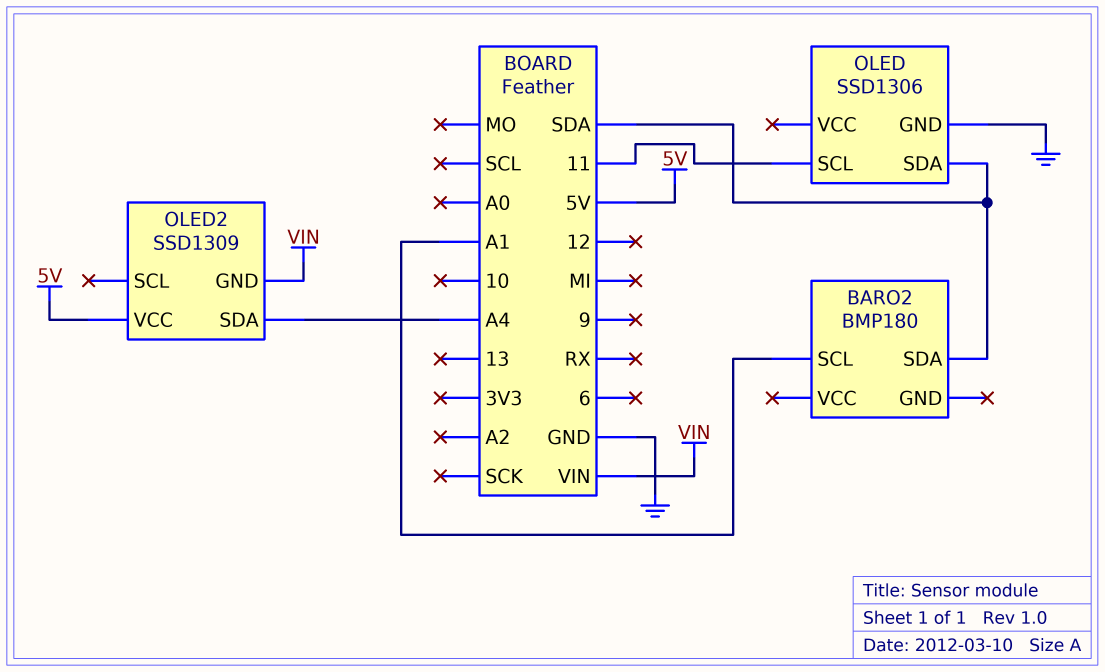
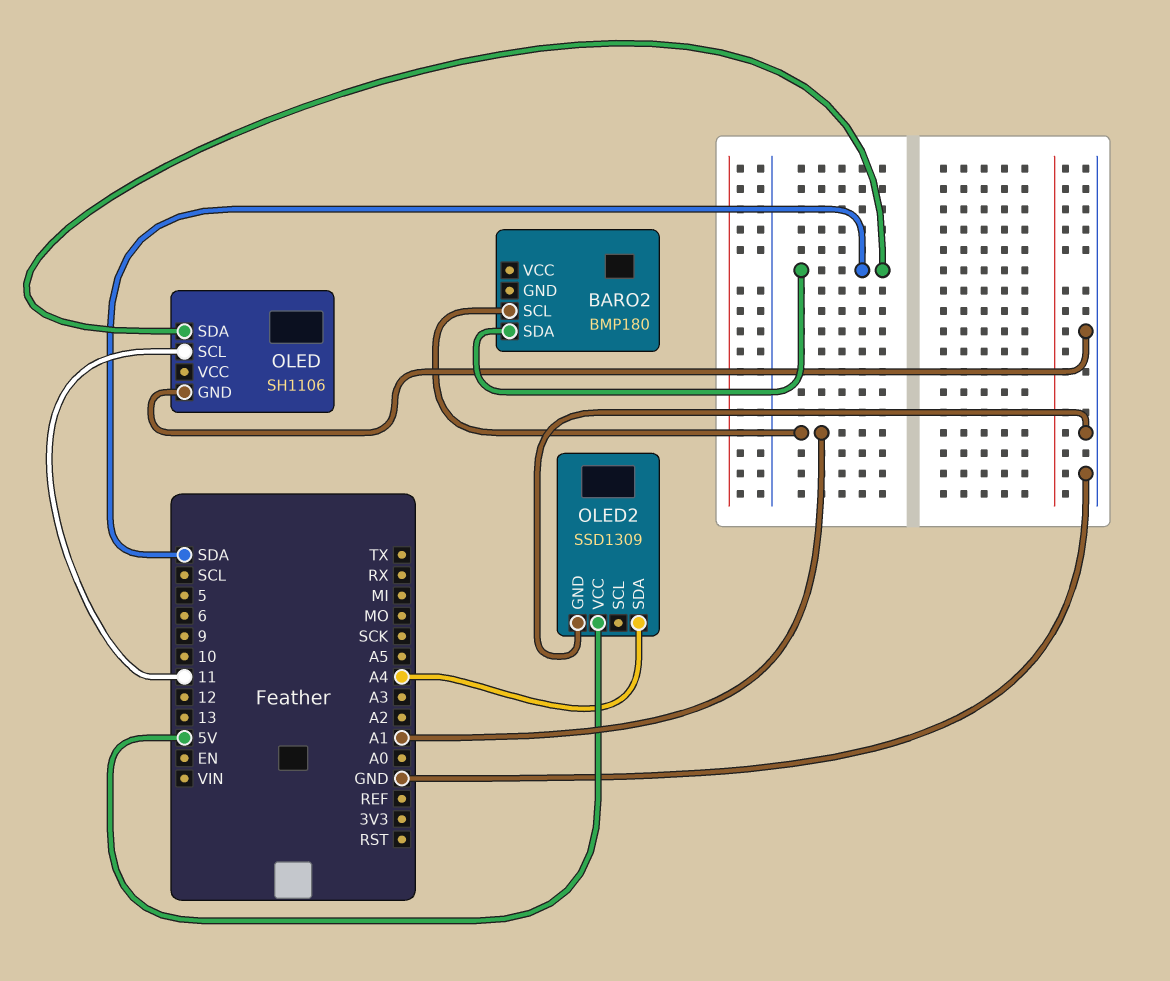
OLED: SSD1306 -> SH1106
OLED2 pin GND: VIN -> GND

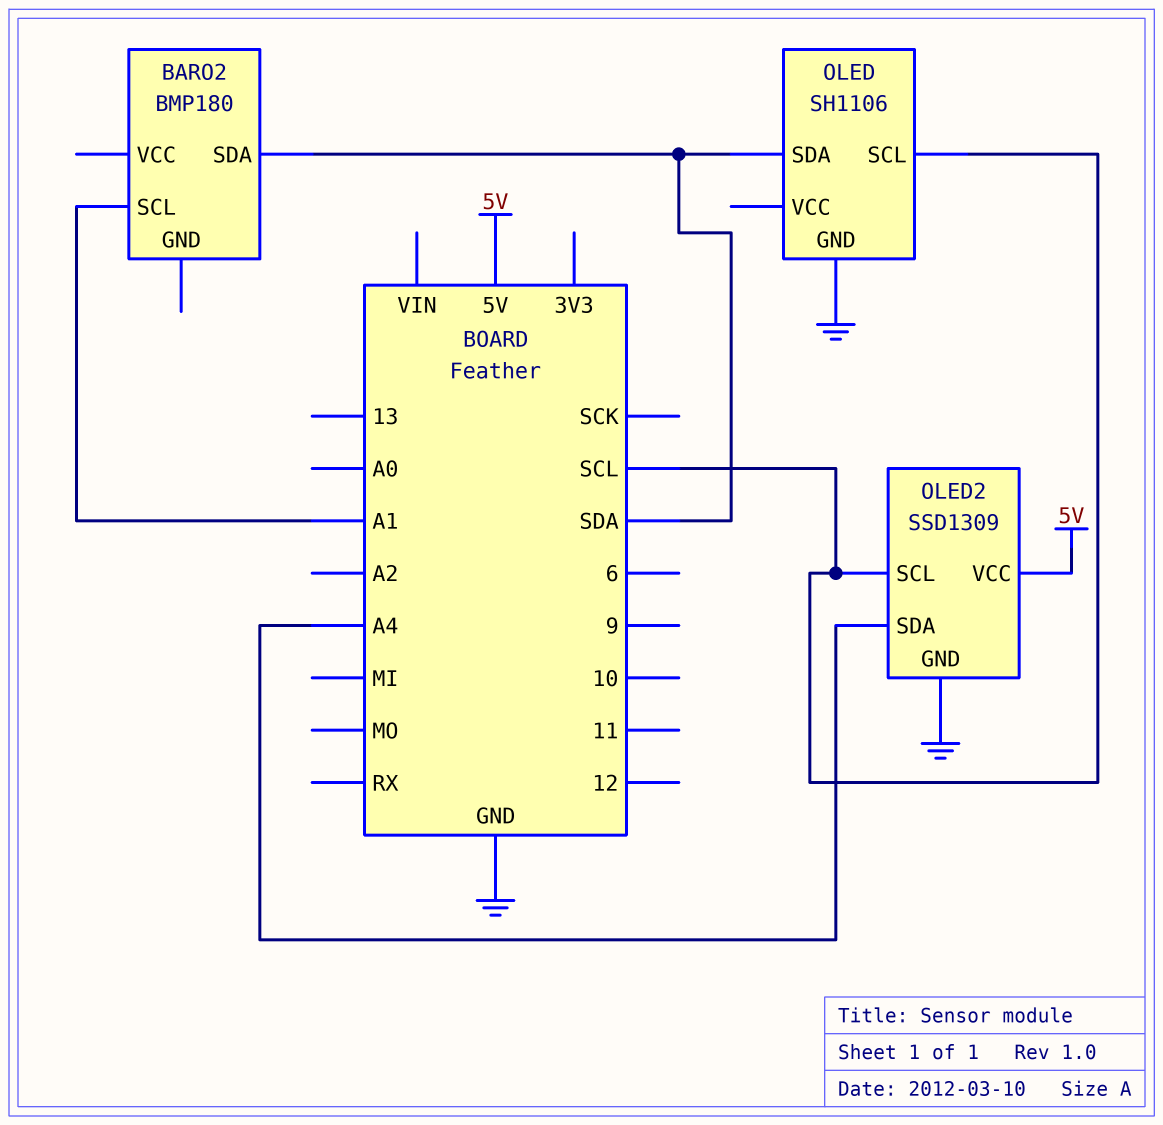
OLED pin SCL: 11 -> SCL
OLED2 pin SCL: none -> SCL

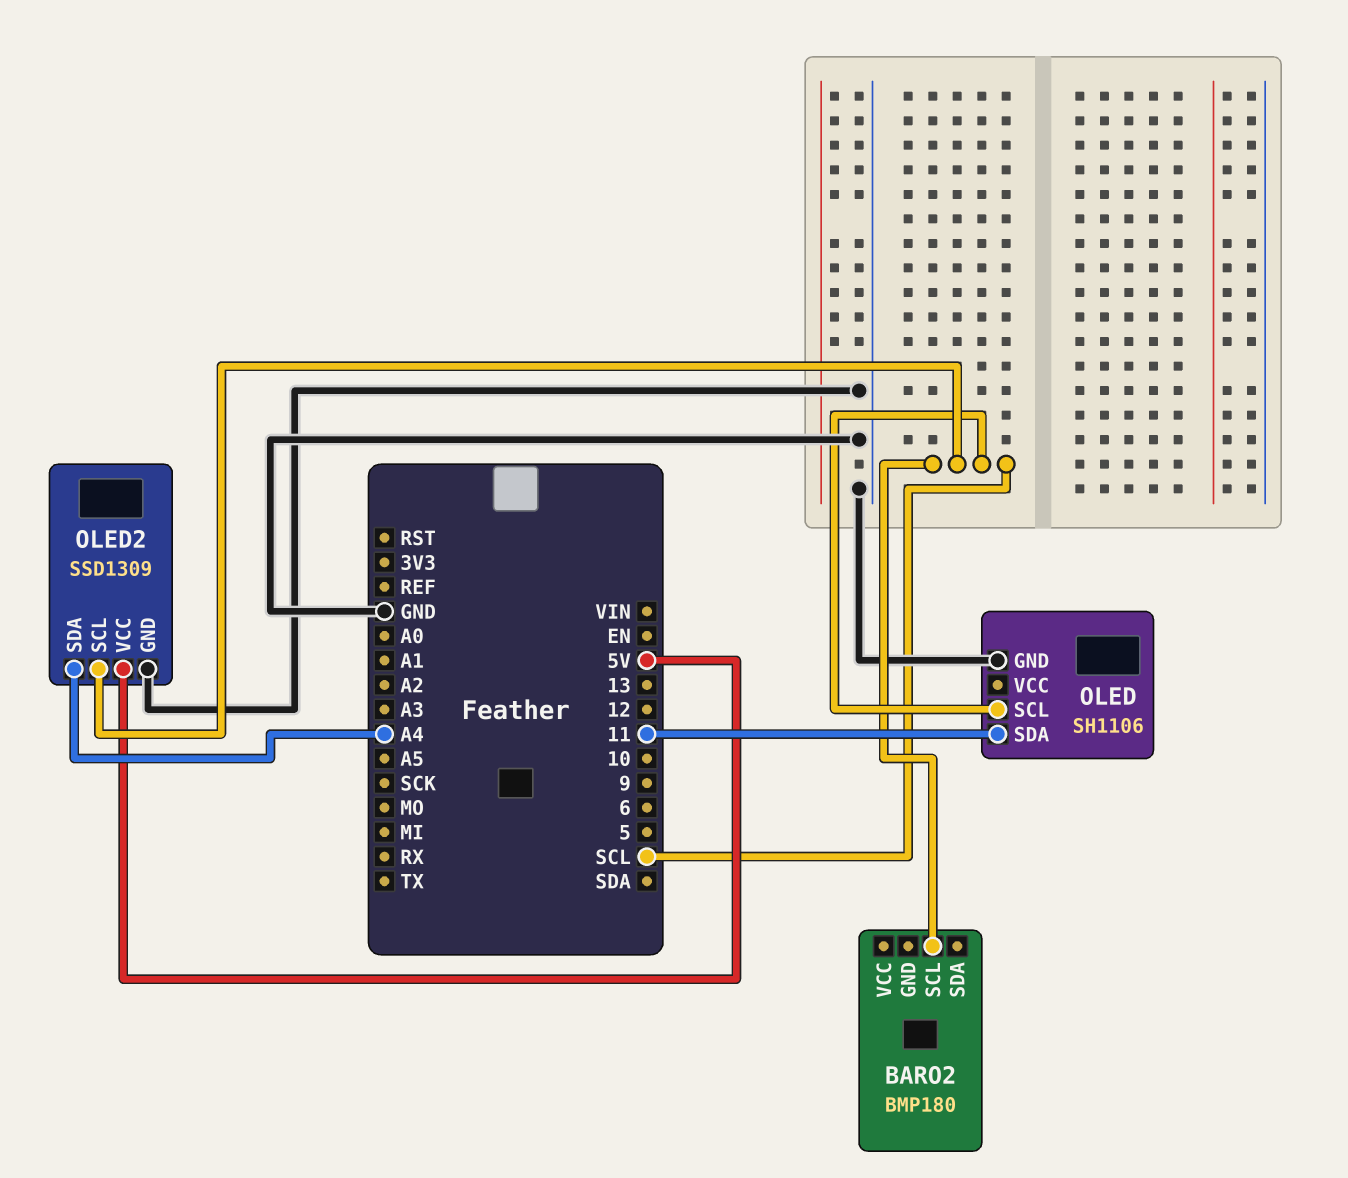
BARO2 pin SCL: A1 -> SCL
BARO2 pin SDA: SDA -> none
OLED pin SDA: SDA -> 11

